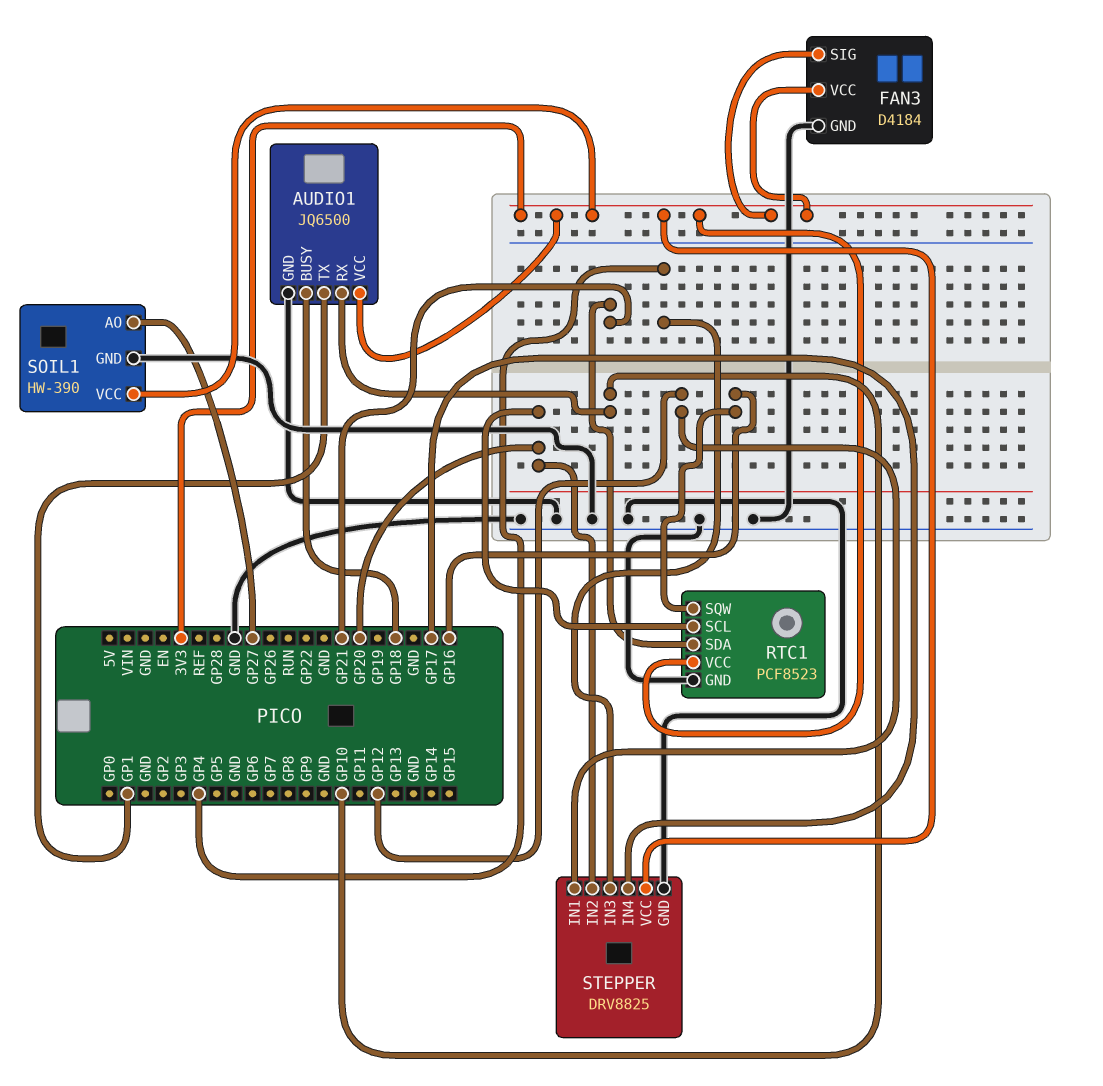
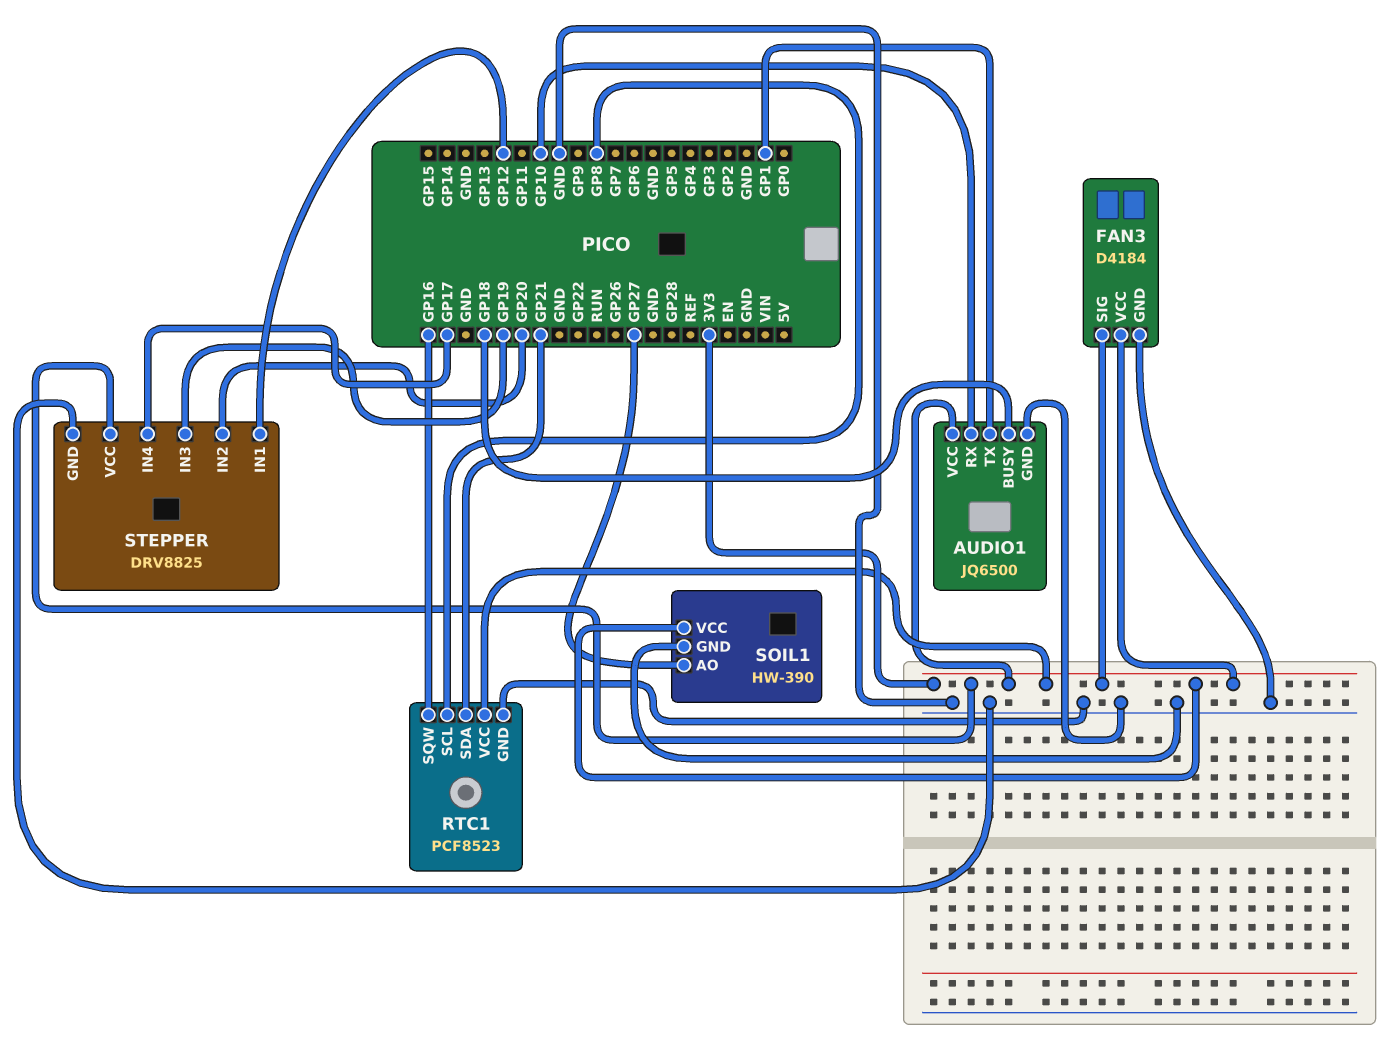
RTC1 pin SCL: GP20 -> GP8
STEPPER pin IN3: GP4 -> GP19

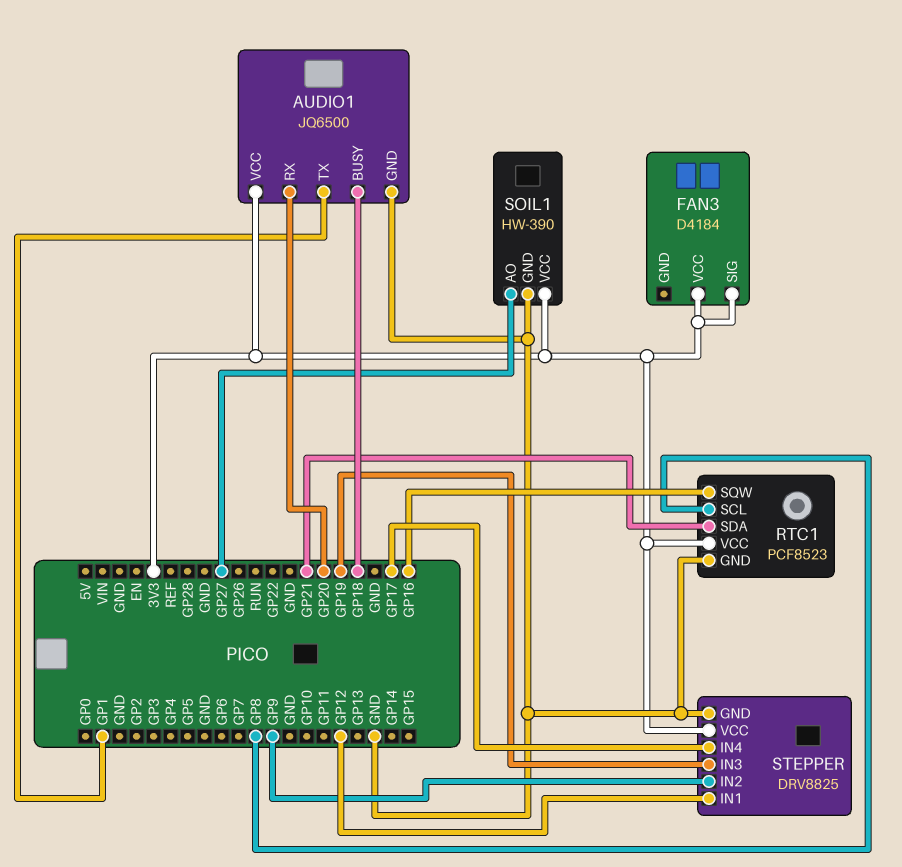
AUDIO1 pin RX: GP10 -> GP20
FAN3 pin GND: GND -> none
STEPPER pin IN2: GP20 -> GP9

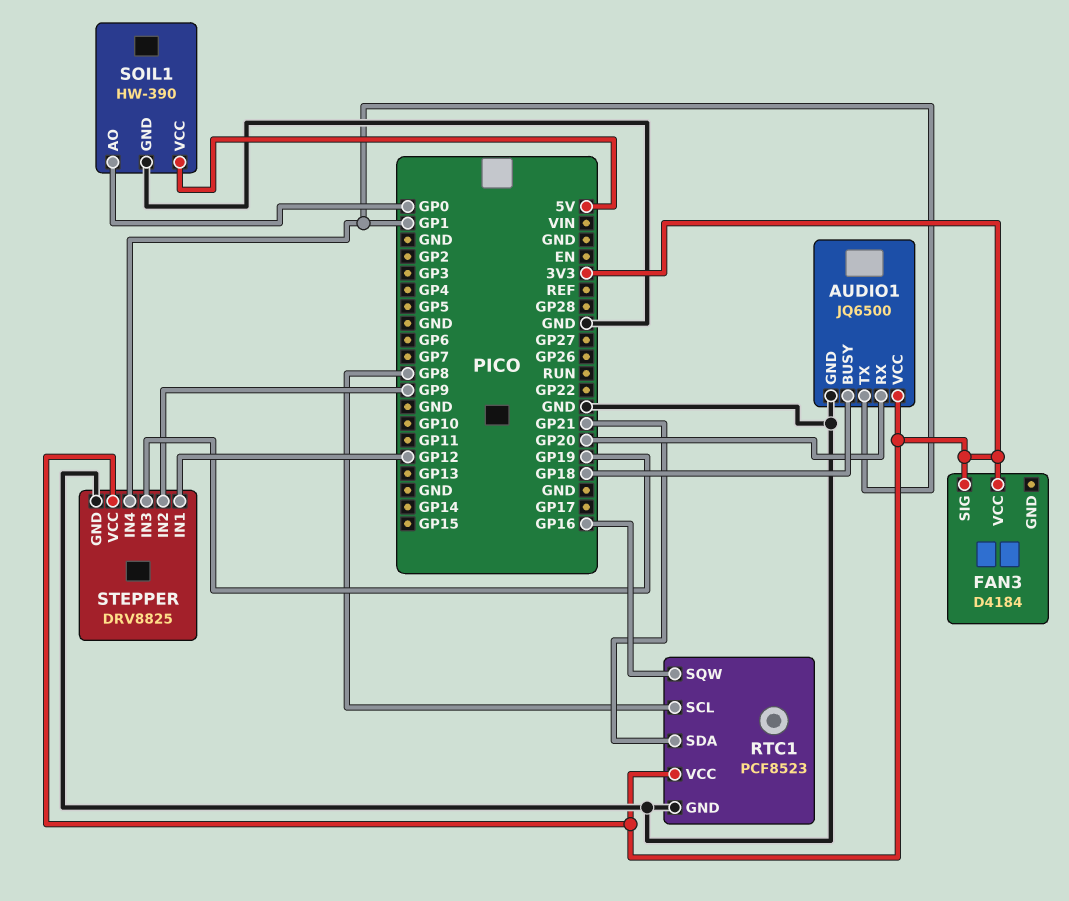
SOIL1 pin AO: GP27 -> GP0
SOIL1 pin VCC: 3V3 -> 5V
STEPPER pin IN4: GP17 -> GP1

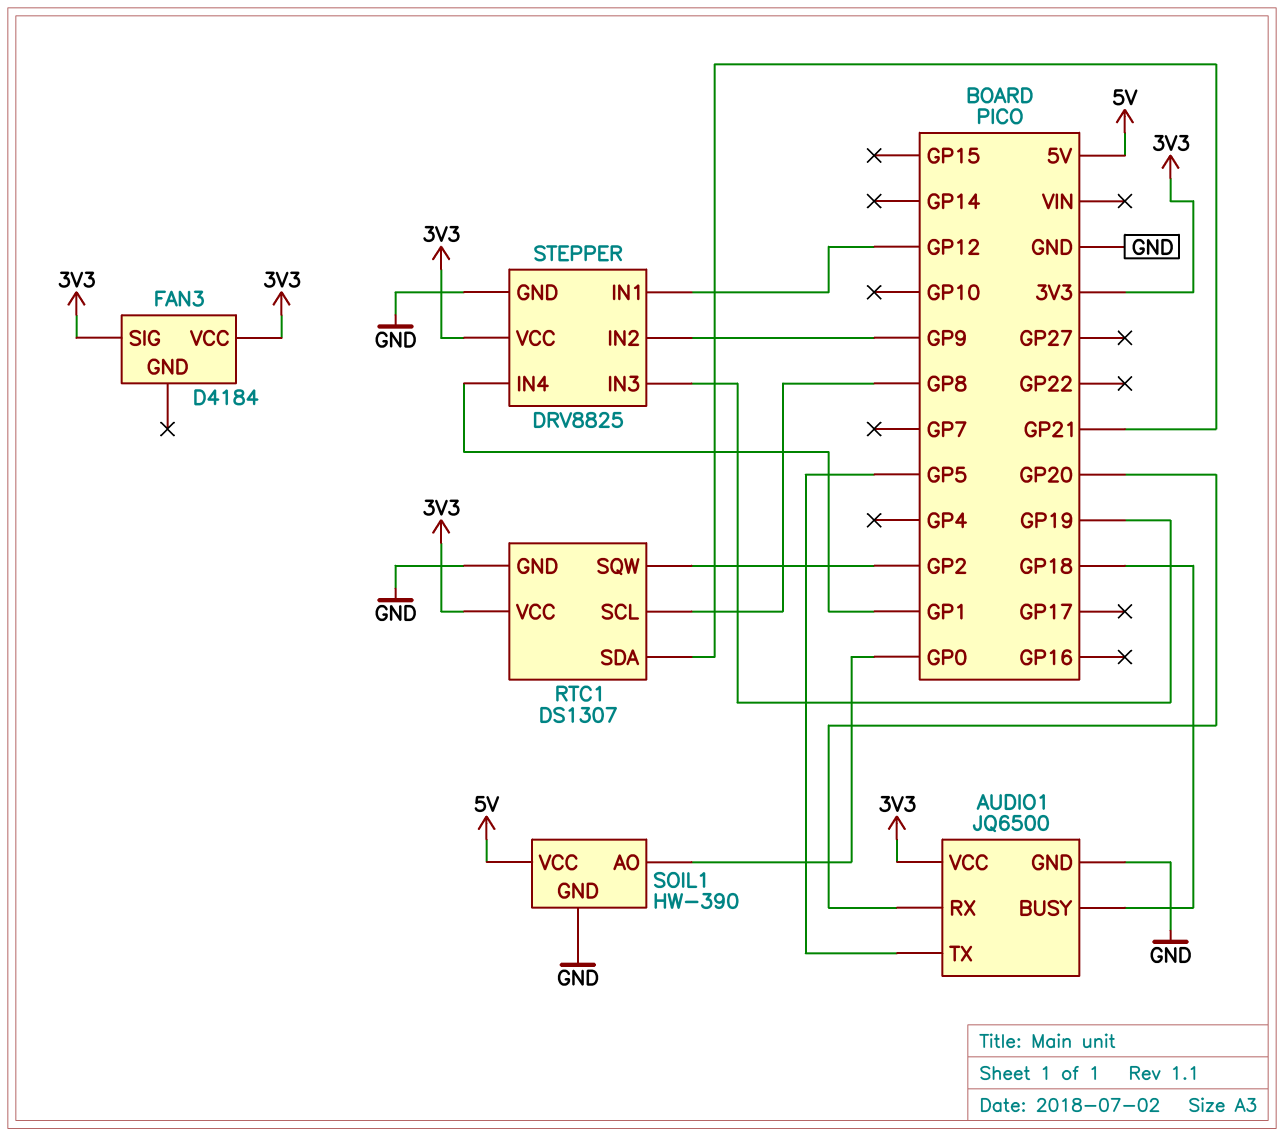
AUDIO1 pin TX: GP1 -> GP5
RTC1: PCF8523 -> DS1307
RTC1 pin SQW: GP16 -> GP2

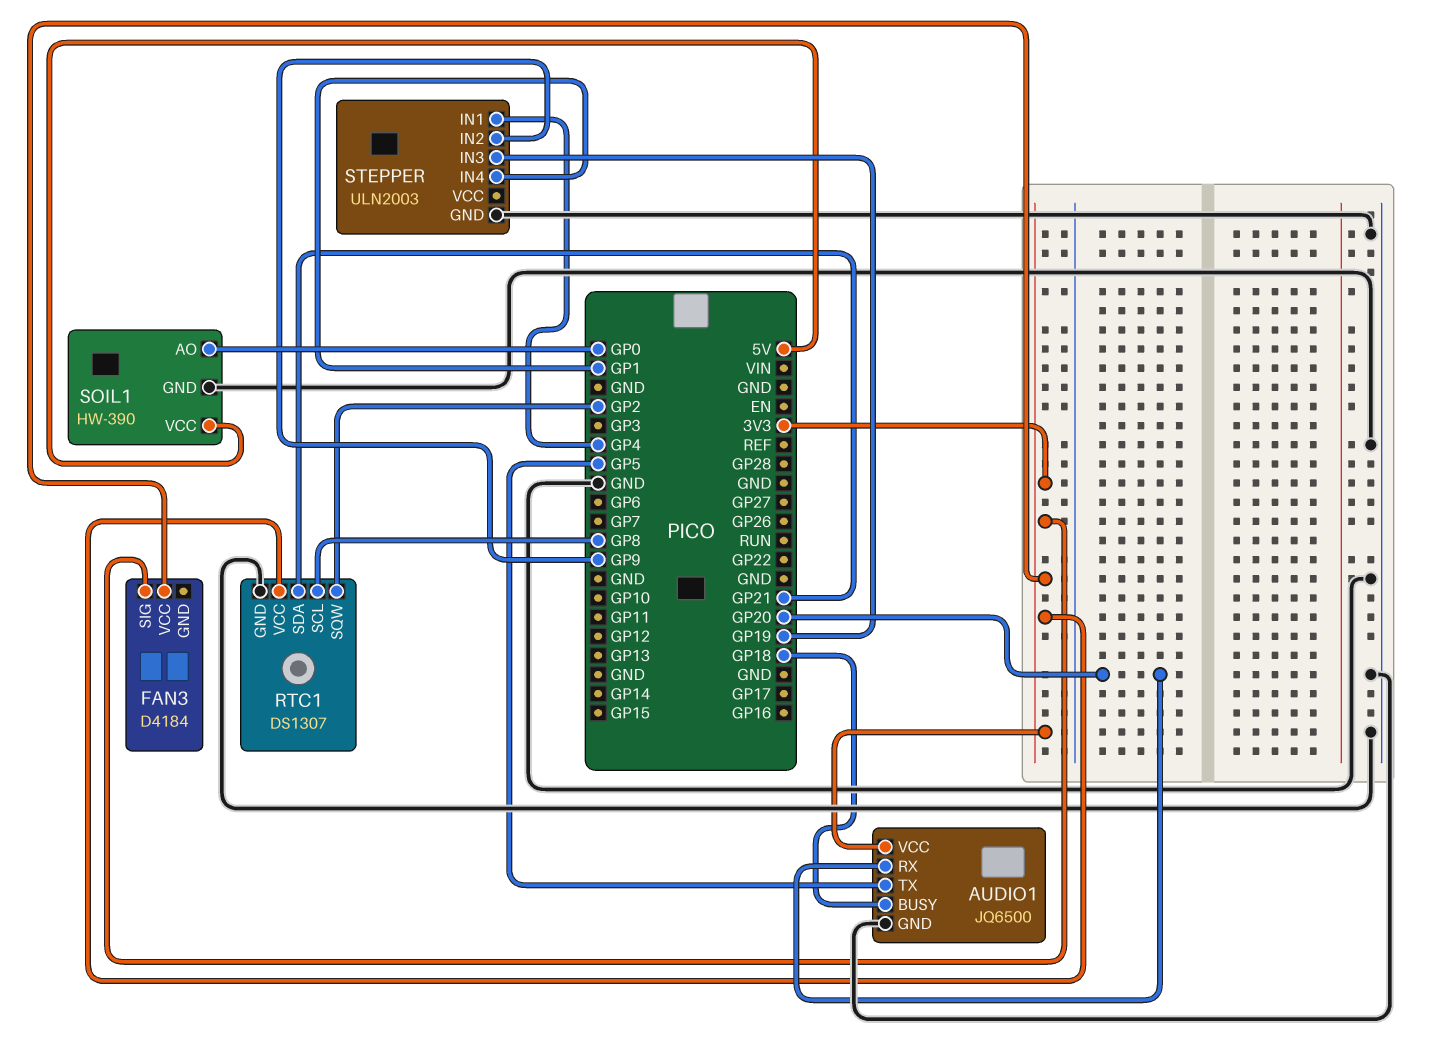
STEPPER: DRV8825 -> ULN2003
STEPPER pin IN1: GP12 -> GP4
STEPPER pin VCC: 3V3 -> none

